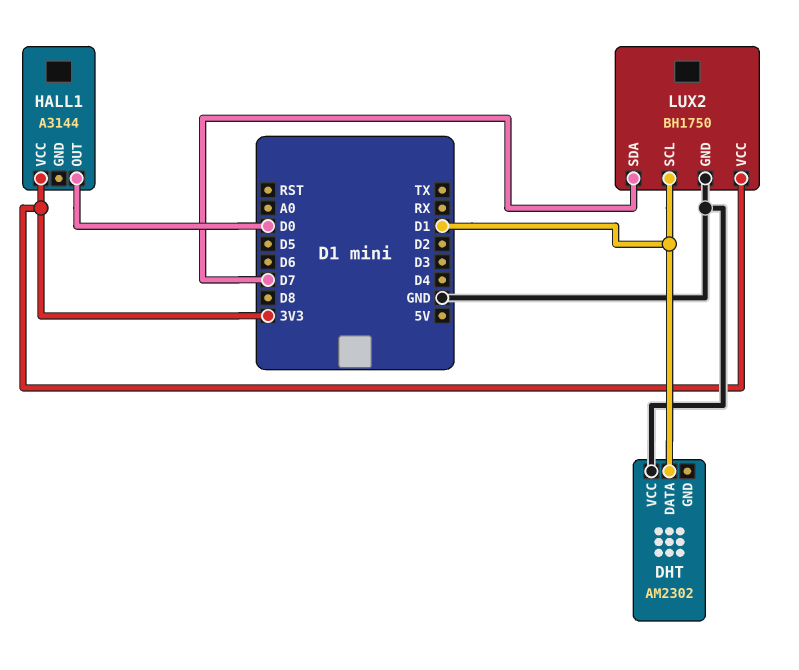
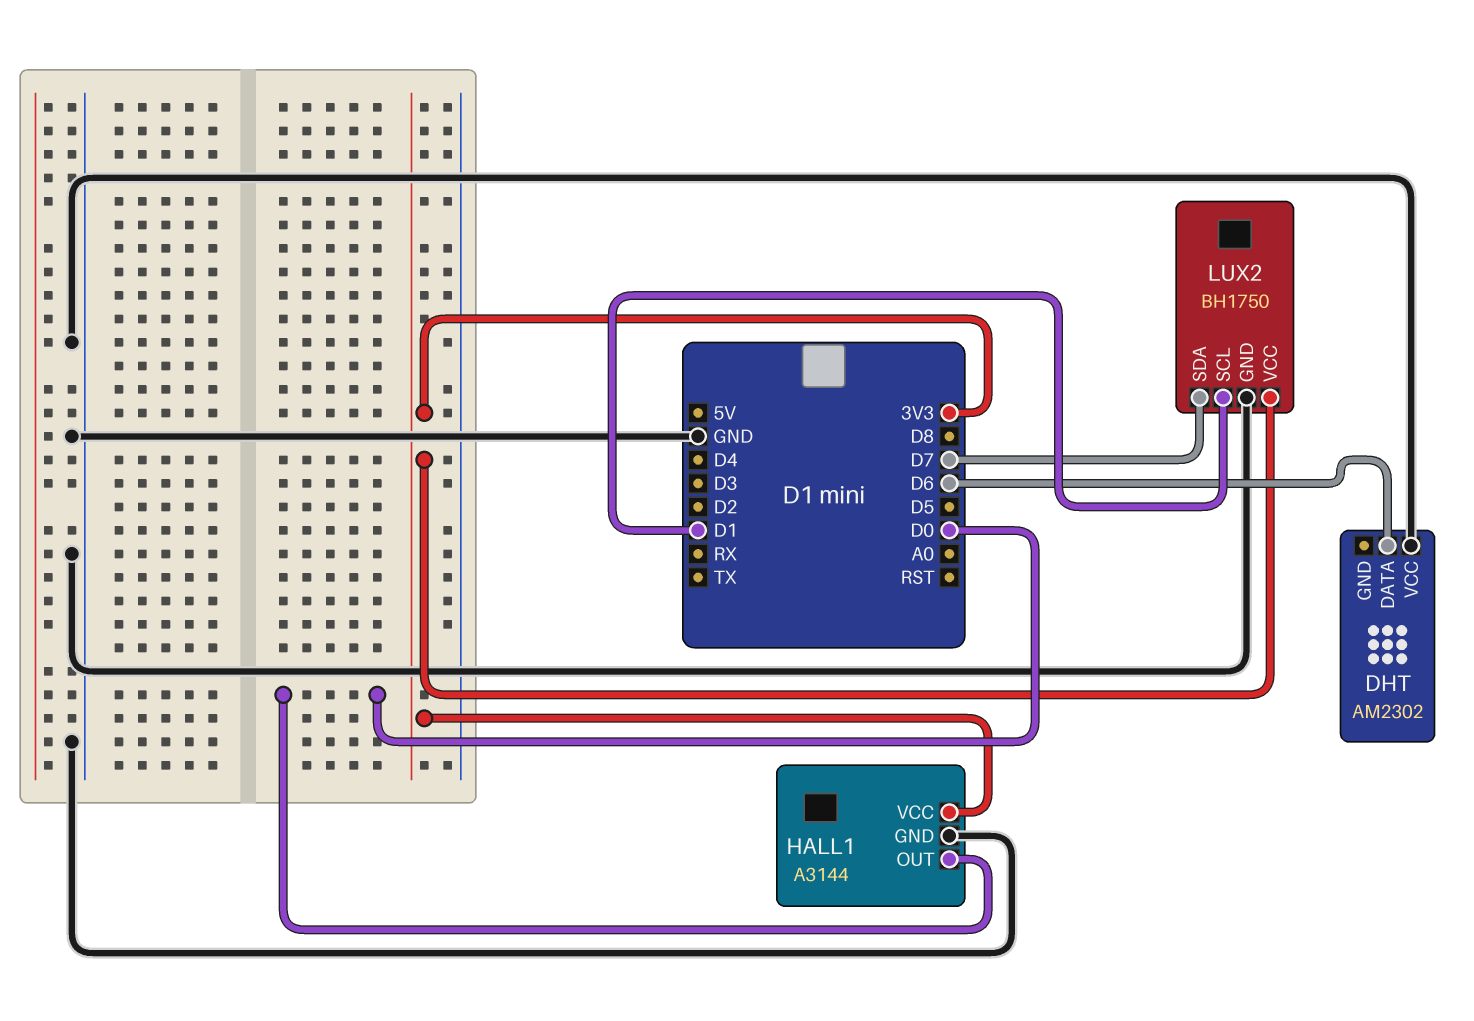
DHT pin DATA: D1 -> D6
HALL1 pin GND: none -> GND

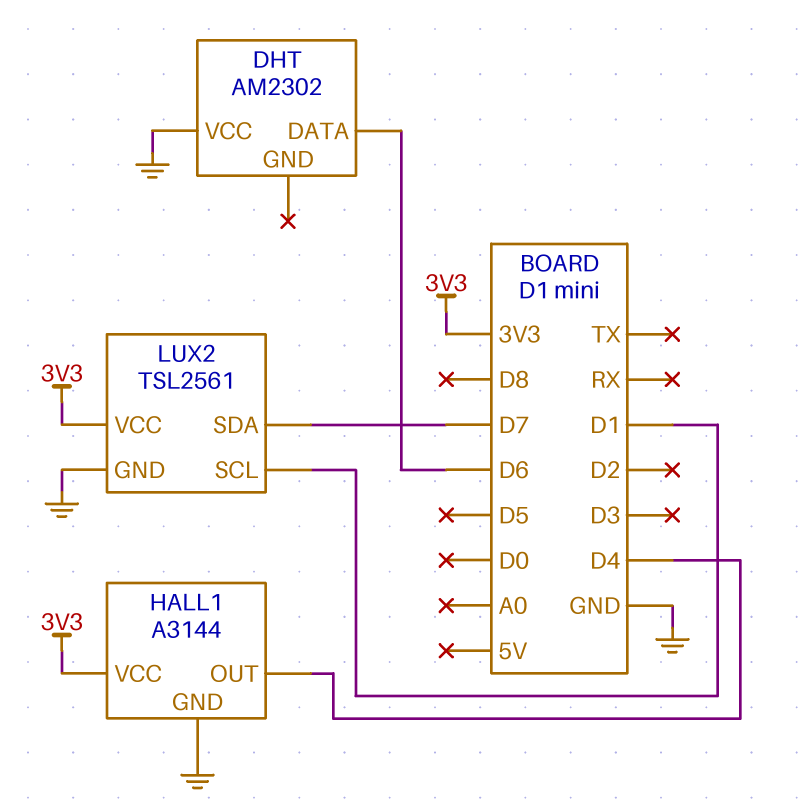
HALL1 pin OUT: D0 -> D4
LUX2: BH1750 -> TSL2561

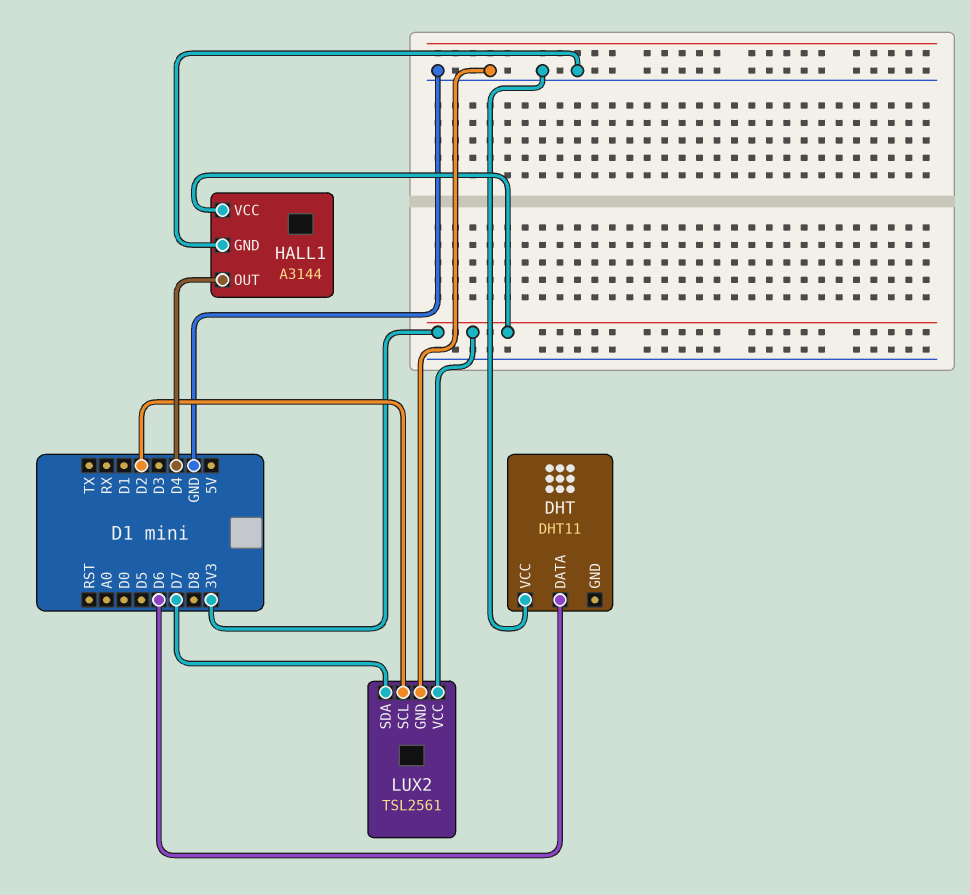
DHT: AM2302 -> DHT11
LUX2 pin SCL: D1 -> D2

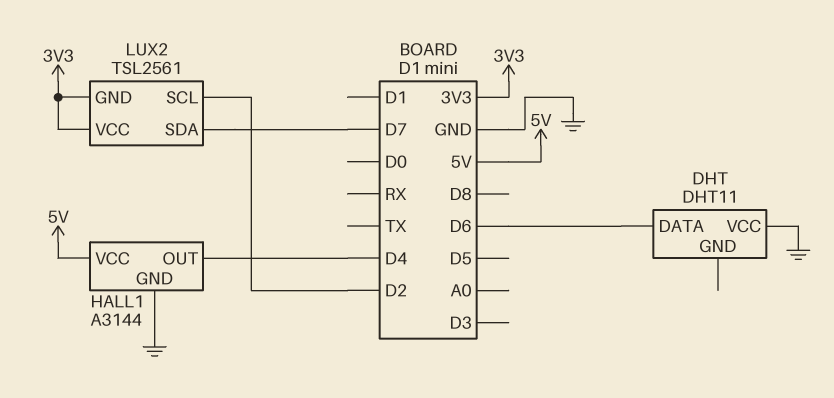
HALL1 pin VCC: 3V3 -> 5V
LUX2 pin GND: GND -> 3V3

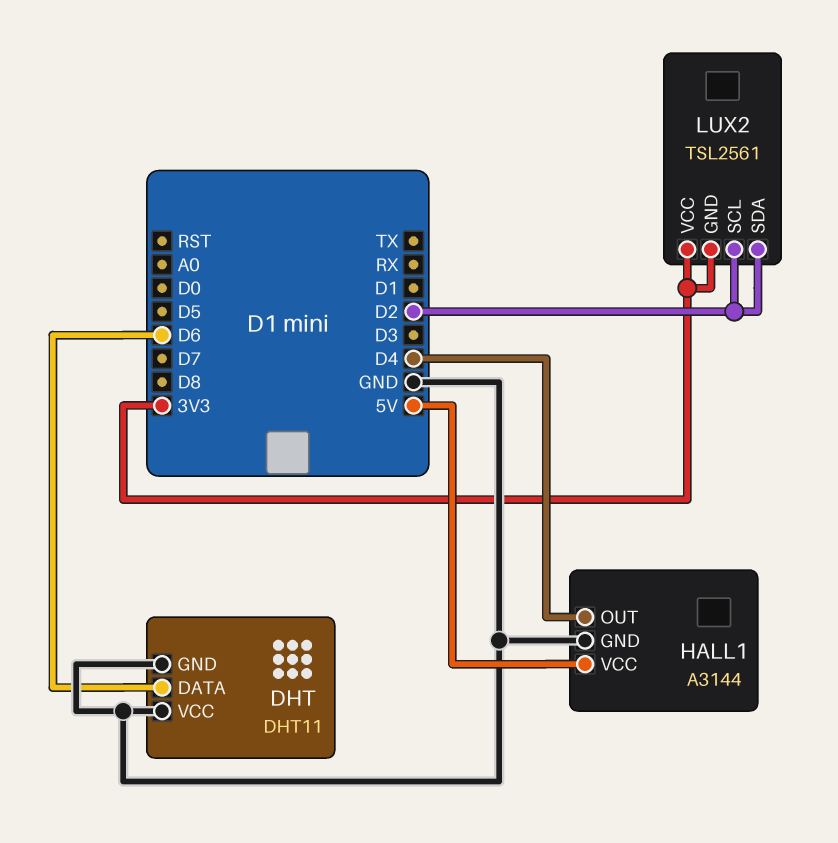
DHT pin GND: none -> GND
LUX2 pin SDA: D7 -> D2

